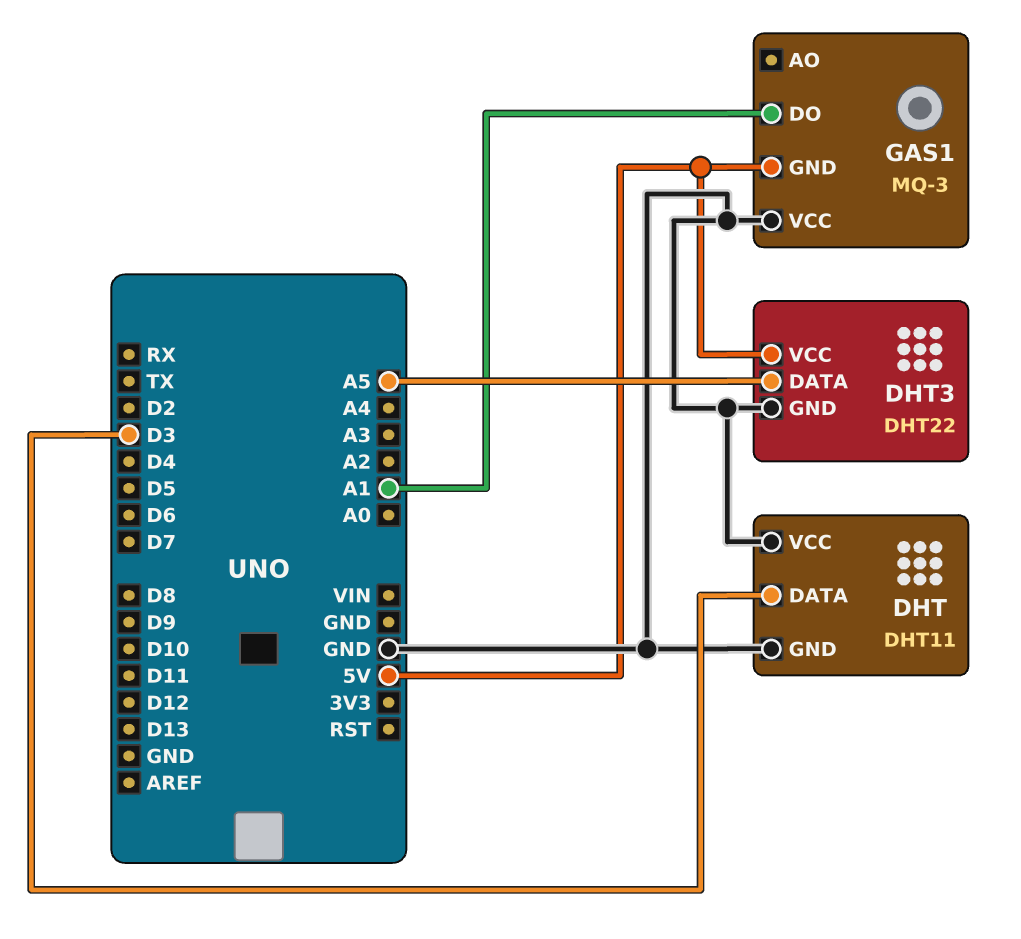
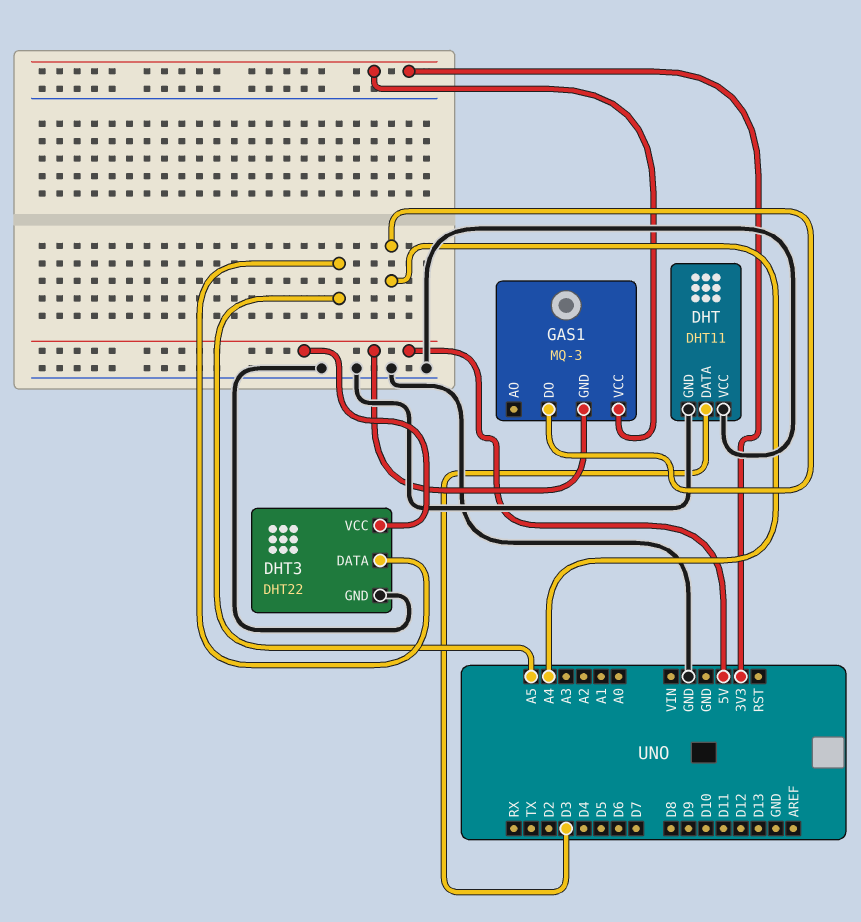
GAS1 pin DO: A1 -> A4
GAS1 pin VCC: GND -> 3V3

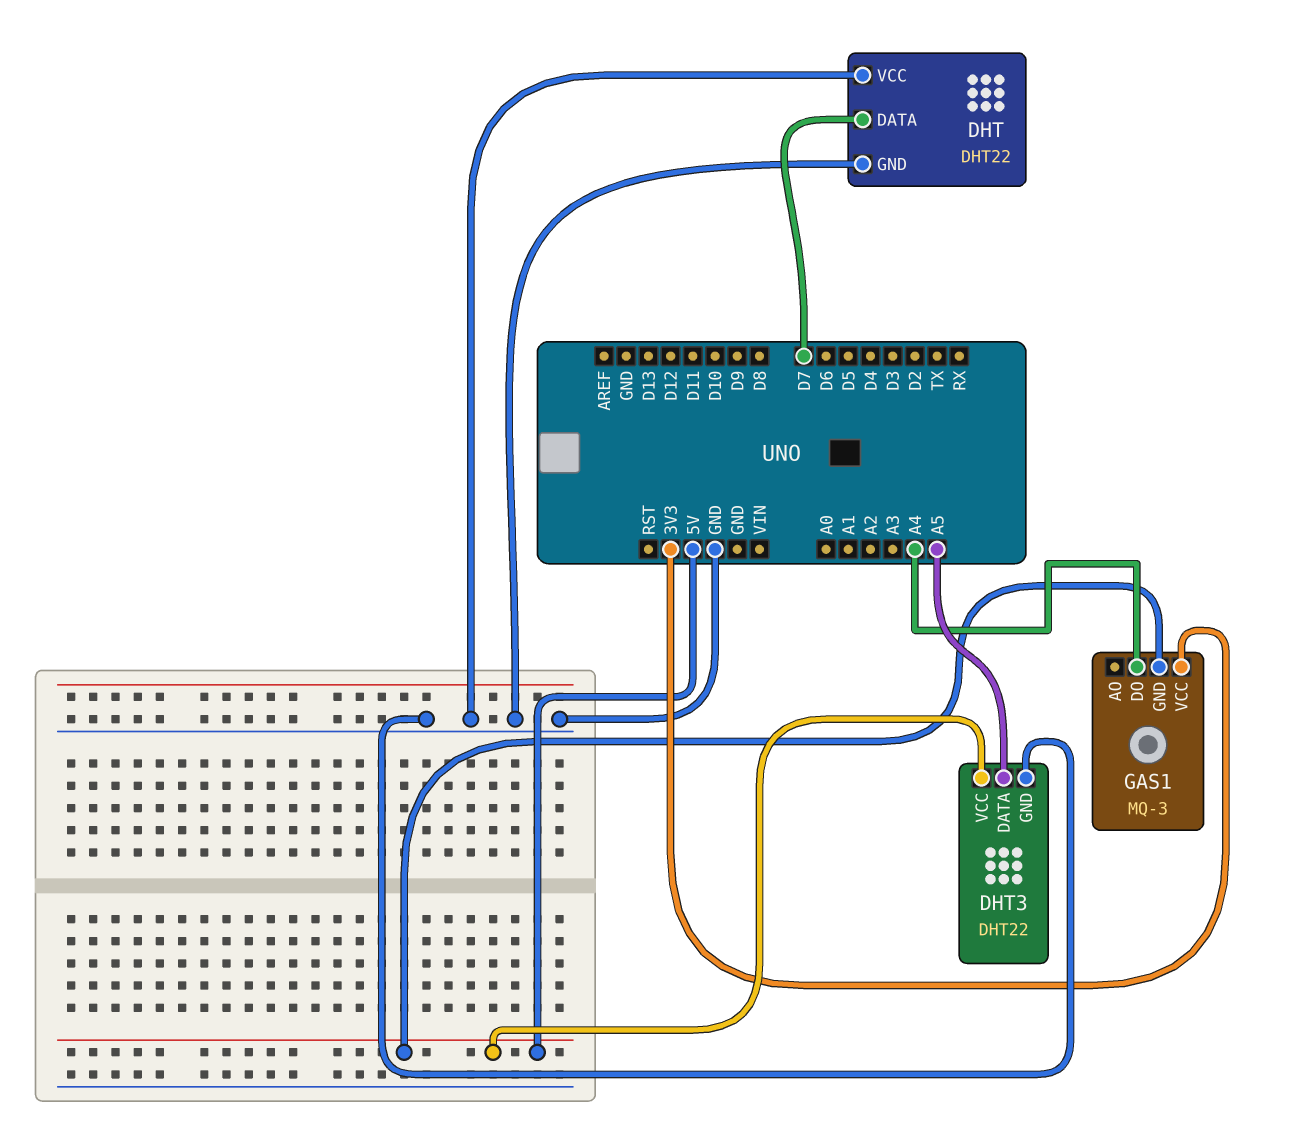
DHT: DHT11 -> DHT22
DHT pin DATA: D3 -> D7

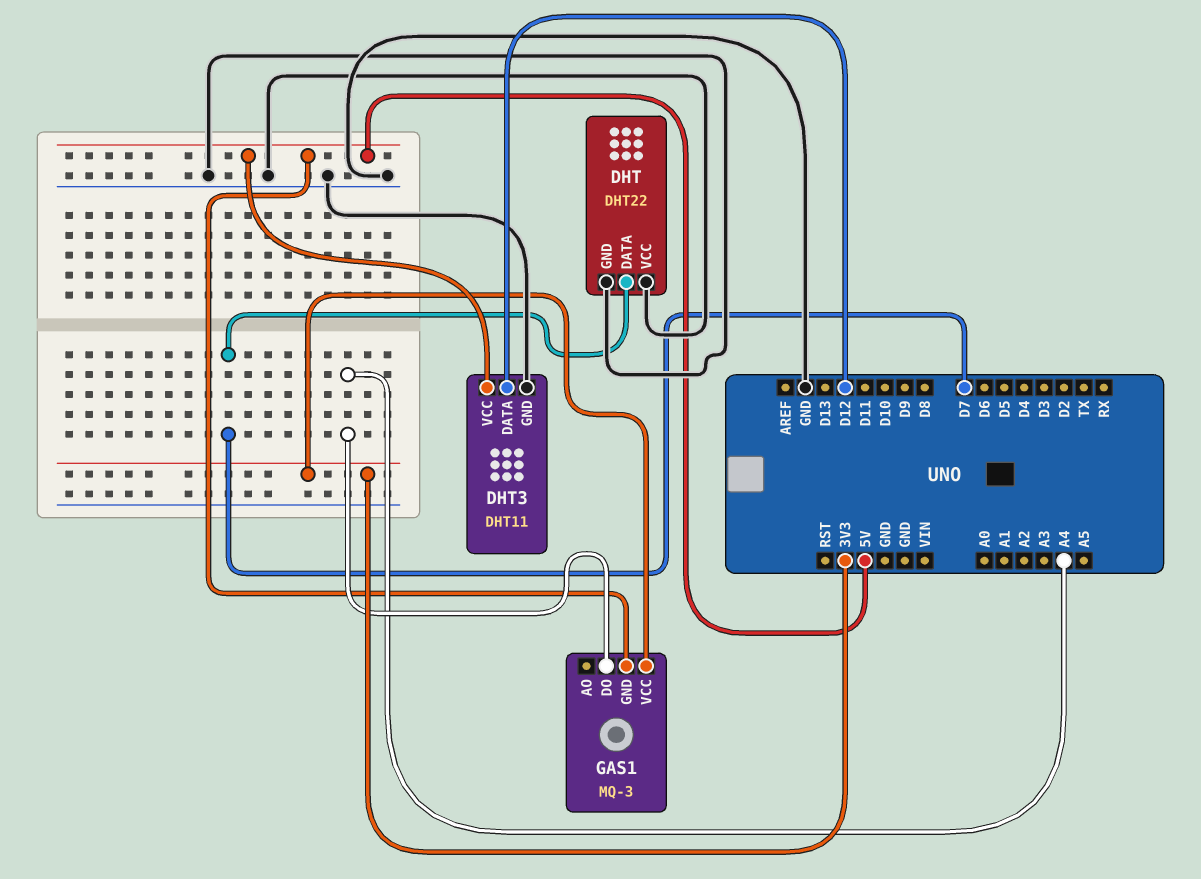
DHT3: DHT22 -> DHT11
DHT3 pin DATA: A5 -> D12

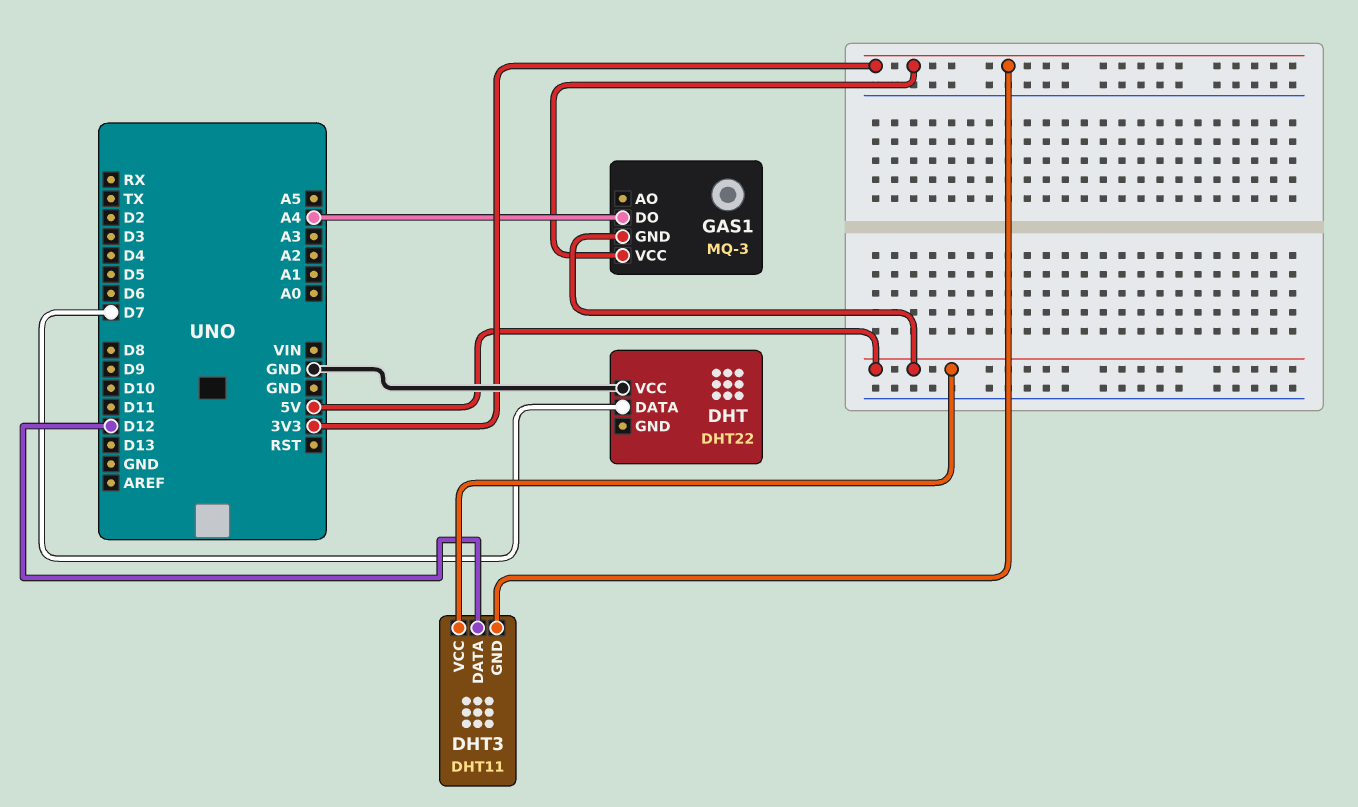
DHT pin GND: GND -> none
DHT3 pin GND: GND -> 3V3

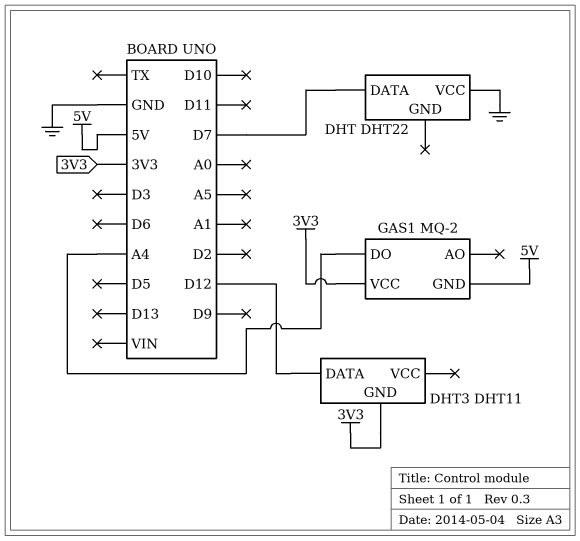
DHT3 pin VCC: 5V -> none
GAS1: MQ-3 -> MQ-2

